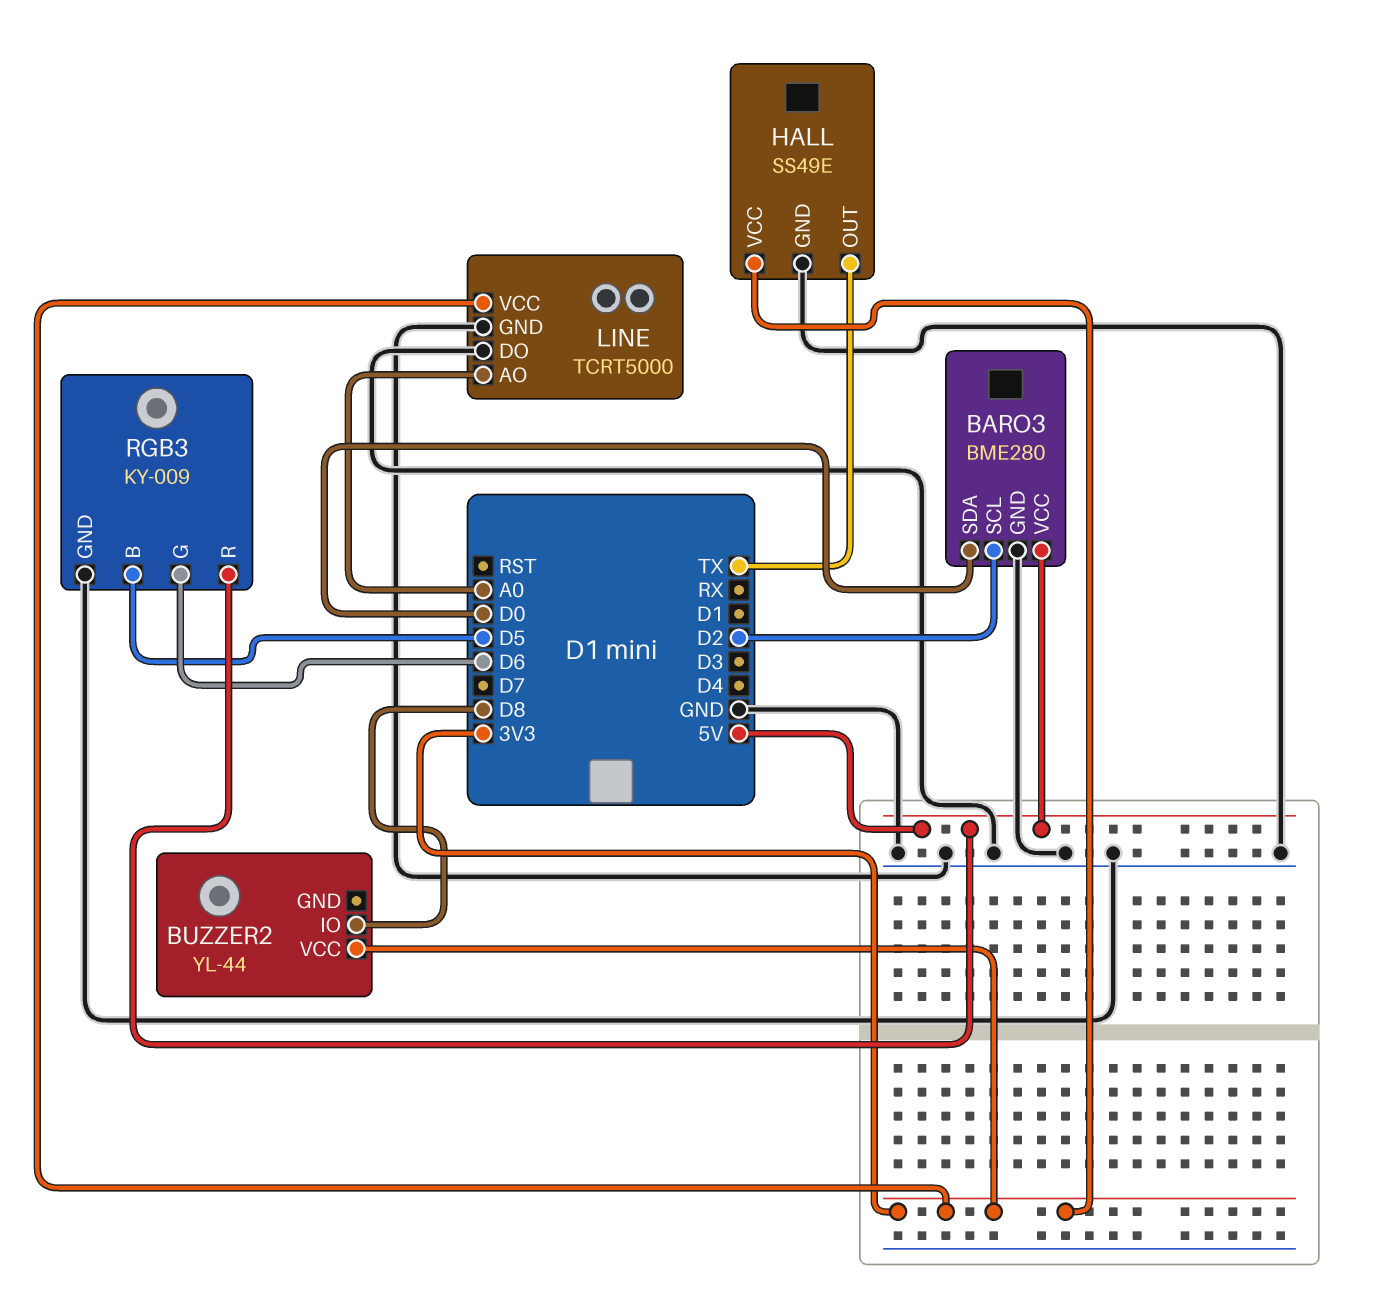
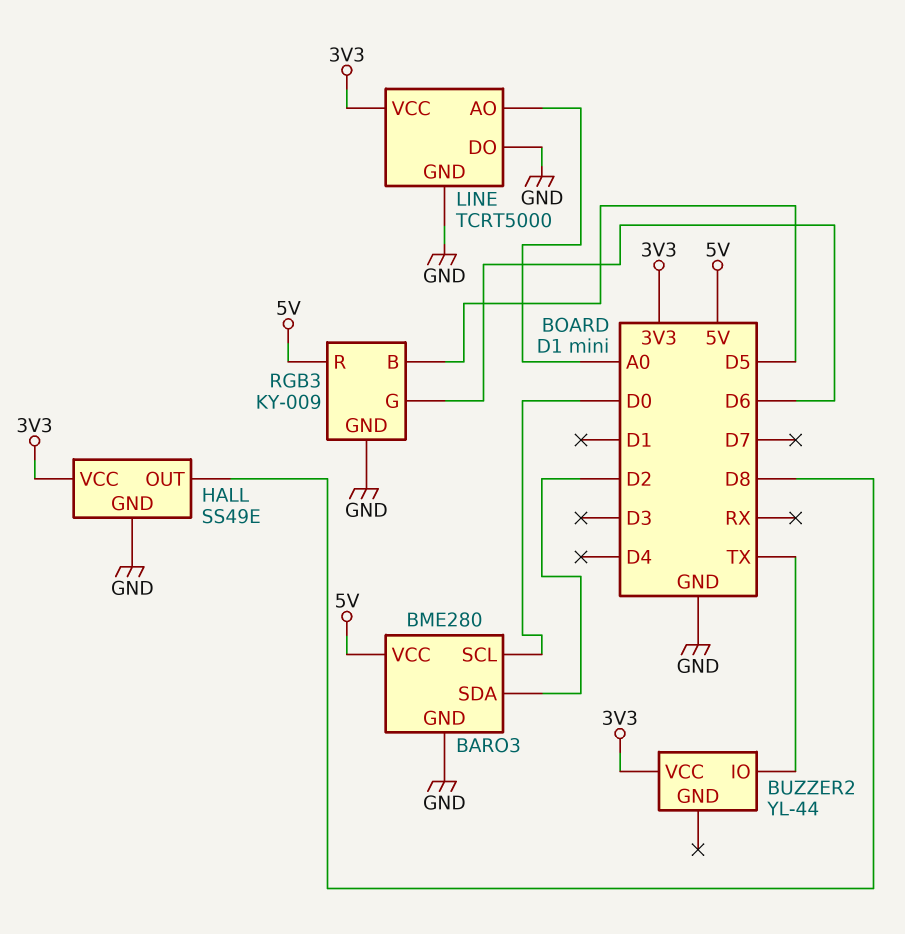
BARO3 pin SCL: D2 -> D0
BARO3 pin SDA: D0 -> D2
BUZZER2 pin IO: D8 -> TX
HALL pin OUT: TX -> D8

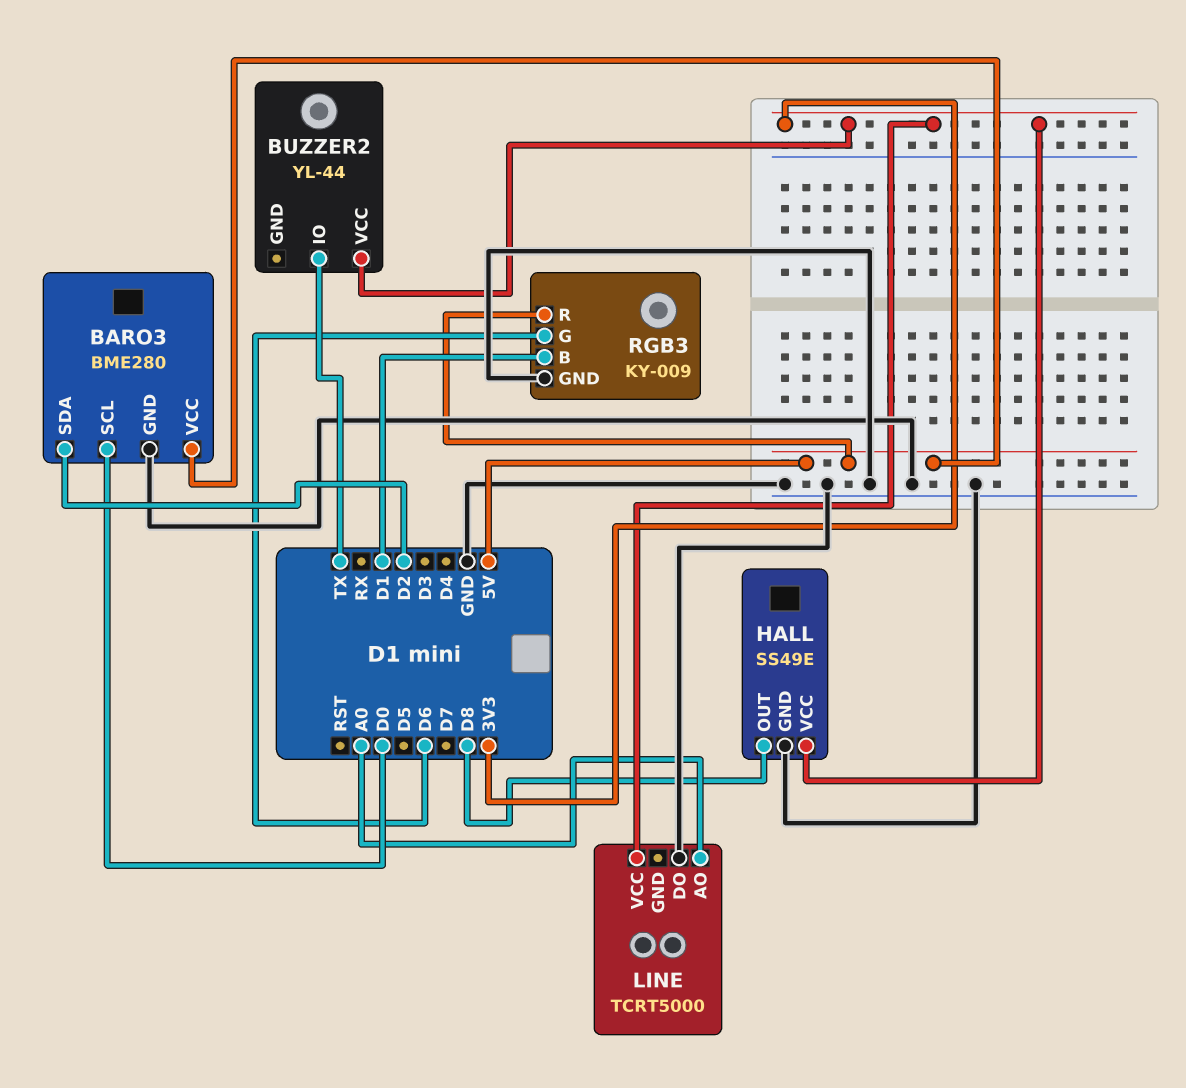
LINE pin GND: GND -> none
RGB3 pin B: D5 -> D1

